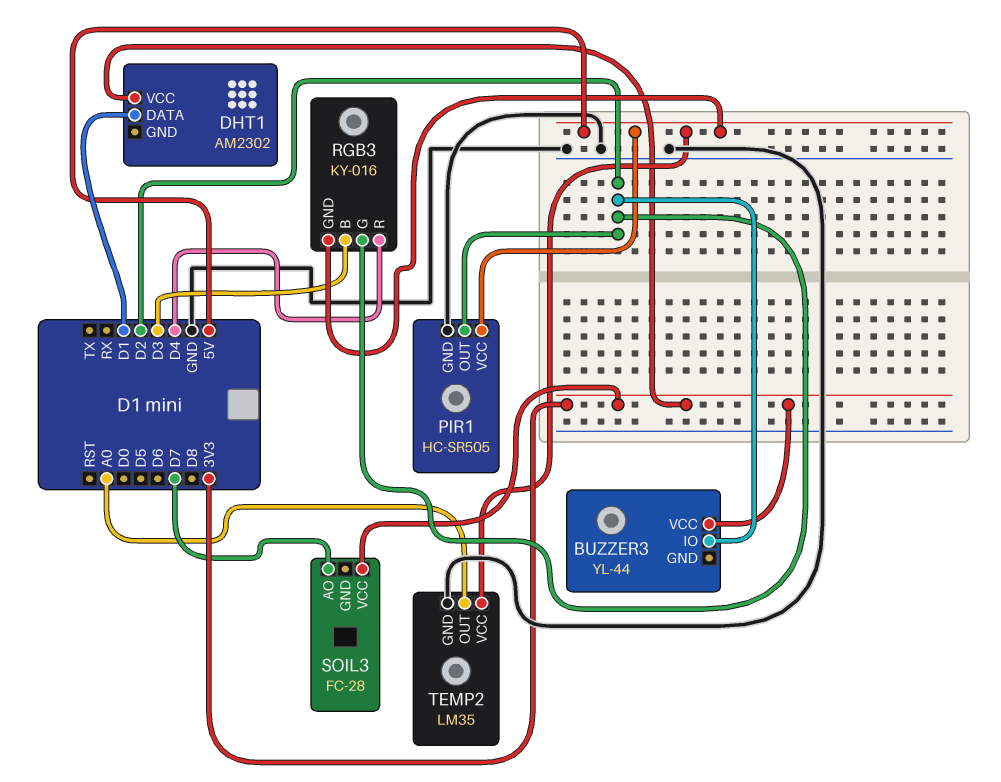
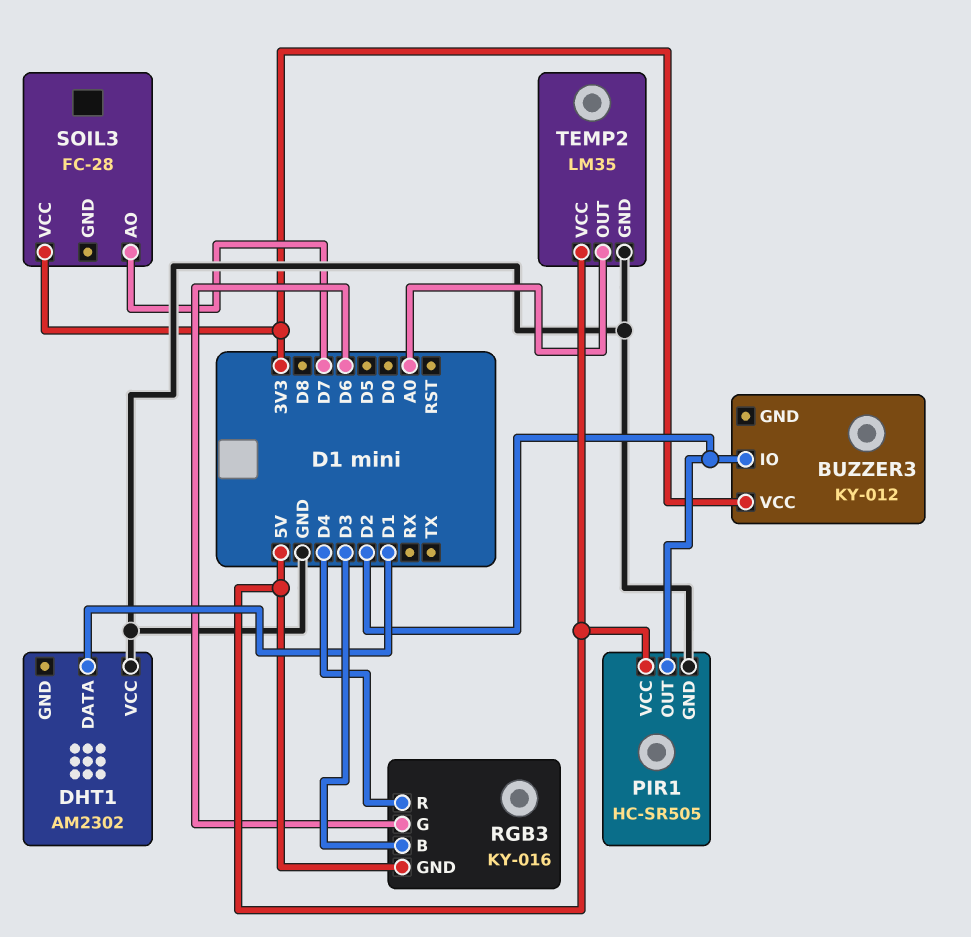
BUZZER3: YL-44 -> KY-012
DHT1 pin VCC: 3V3 -> GND
RGB3 pin G: D2 -> D6

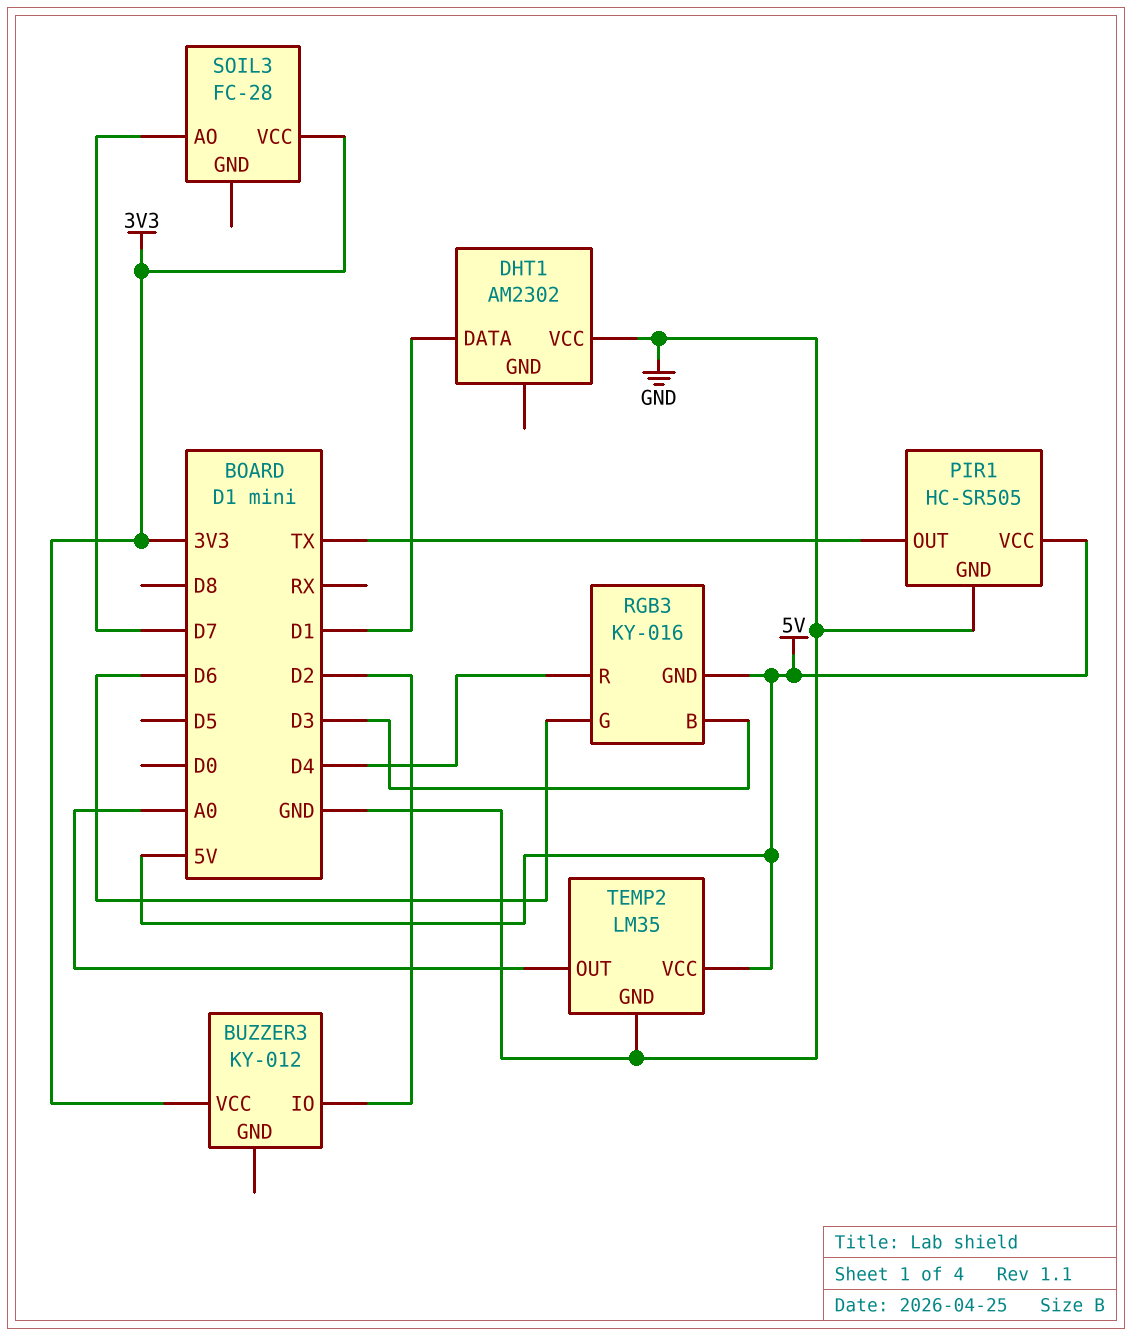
PIR1 pin OUT: D2 -> TX

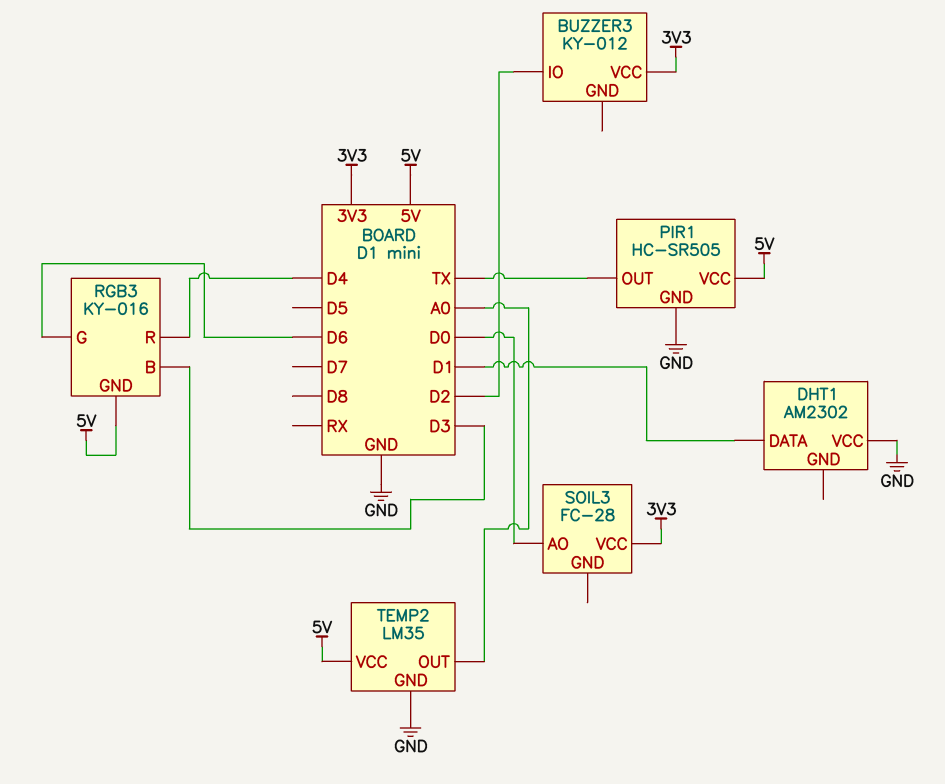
SOIL3 pin AO: D7 -> D0

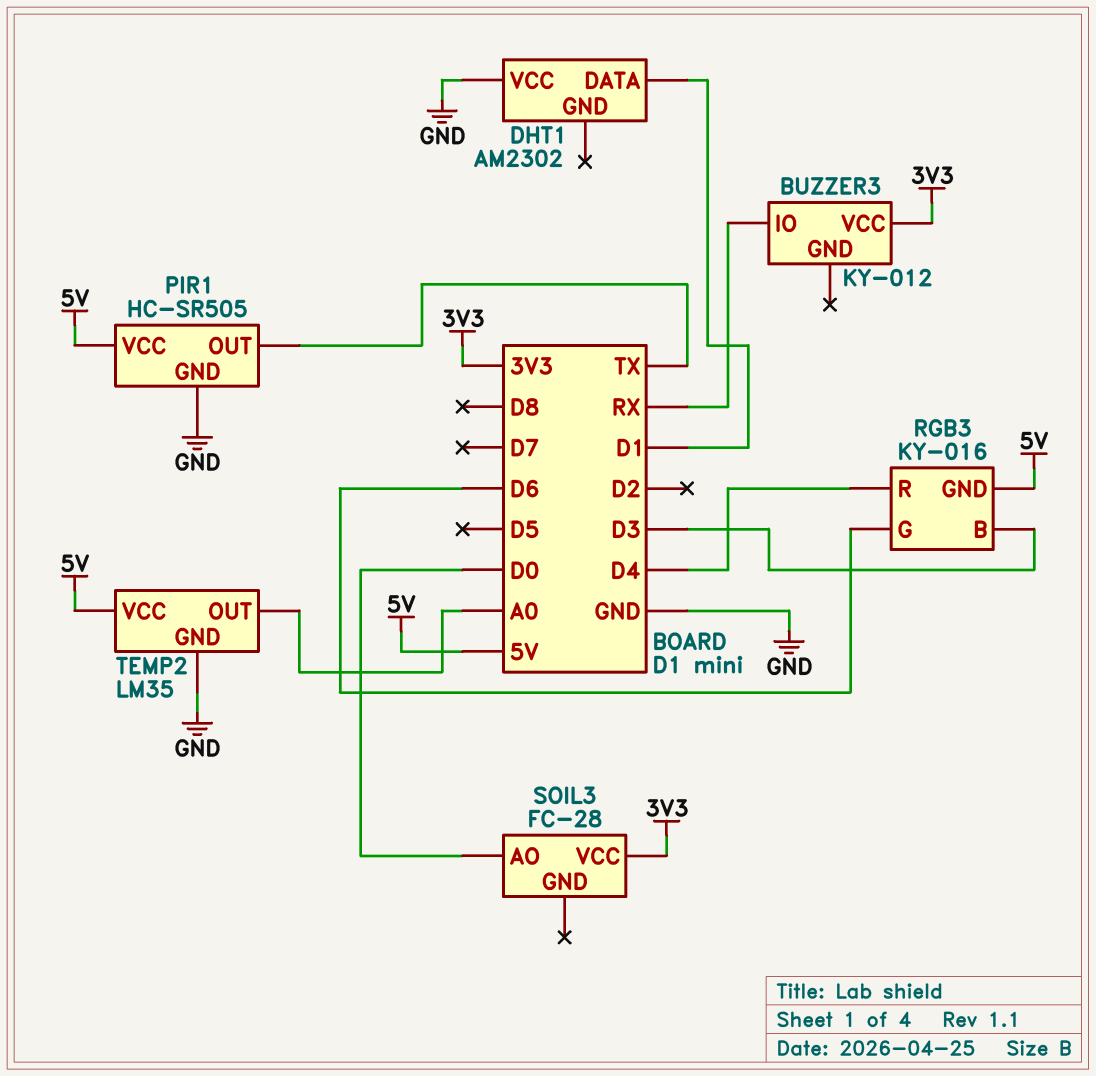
BUZZER3 pin IO: D2 -> RX

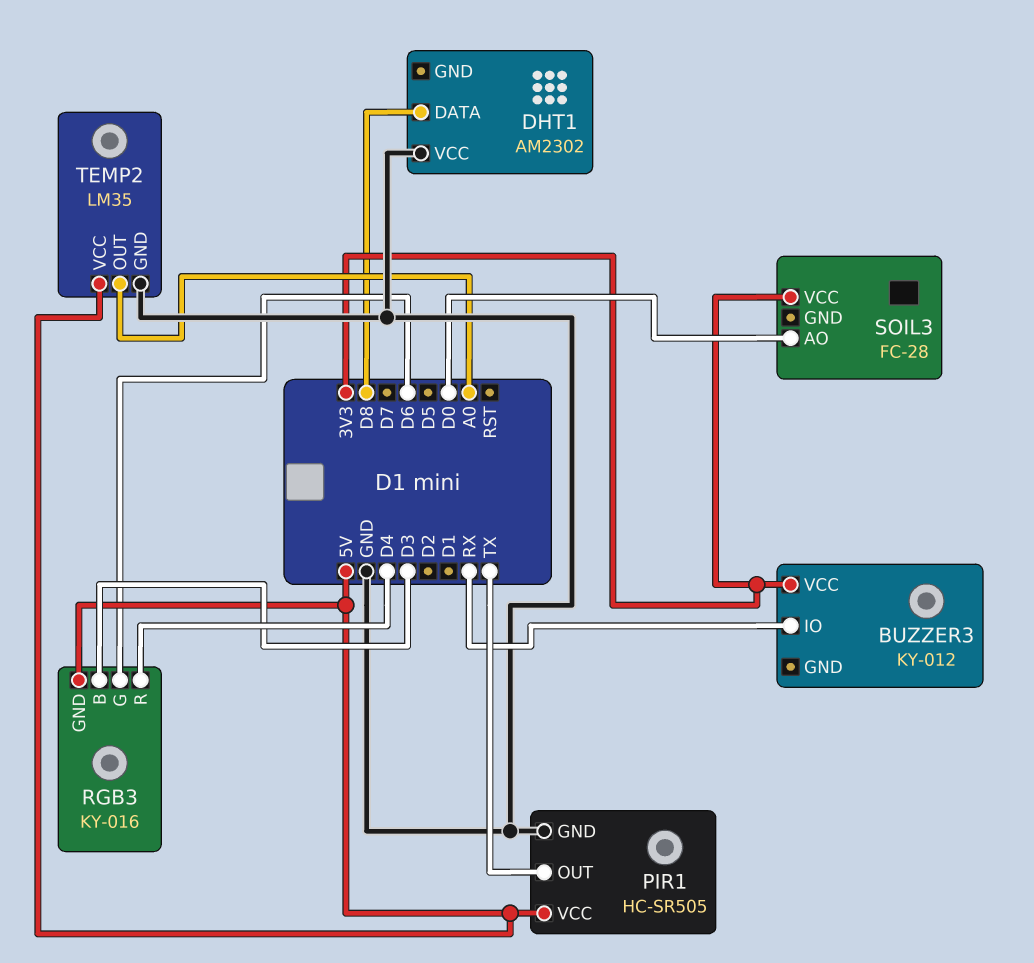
DHT1 pin DATA: D1 -> D8

